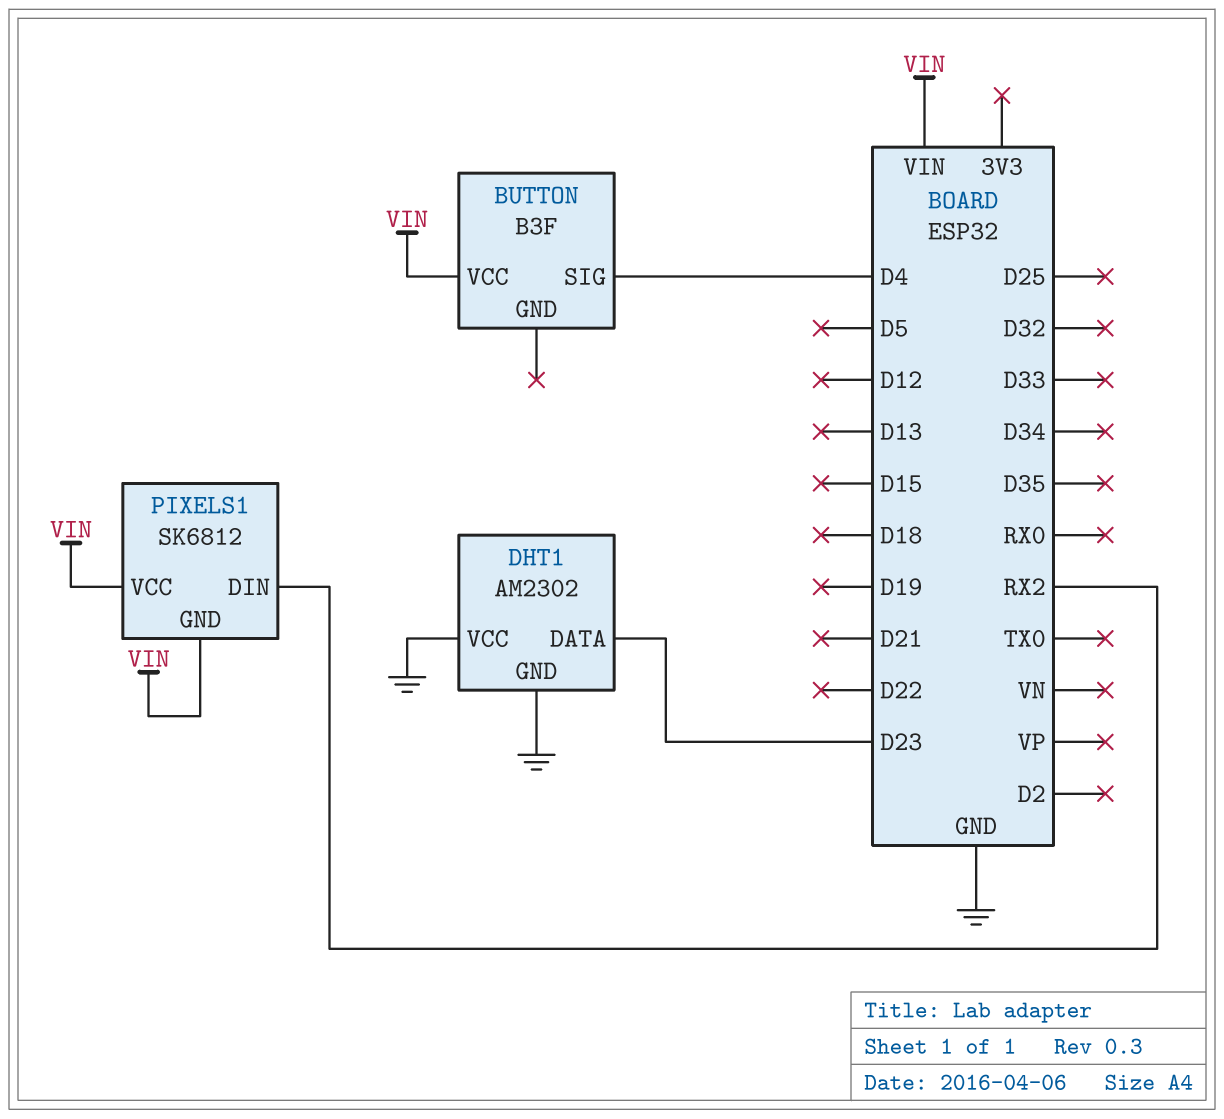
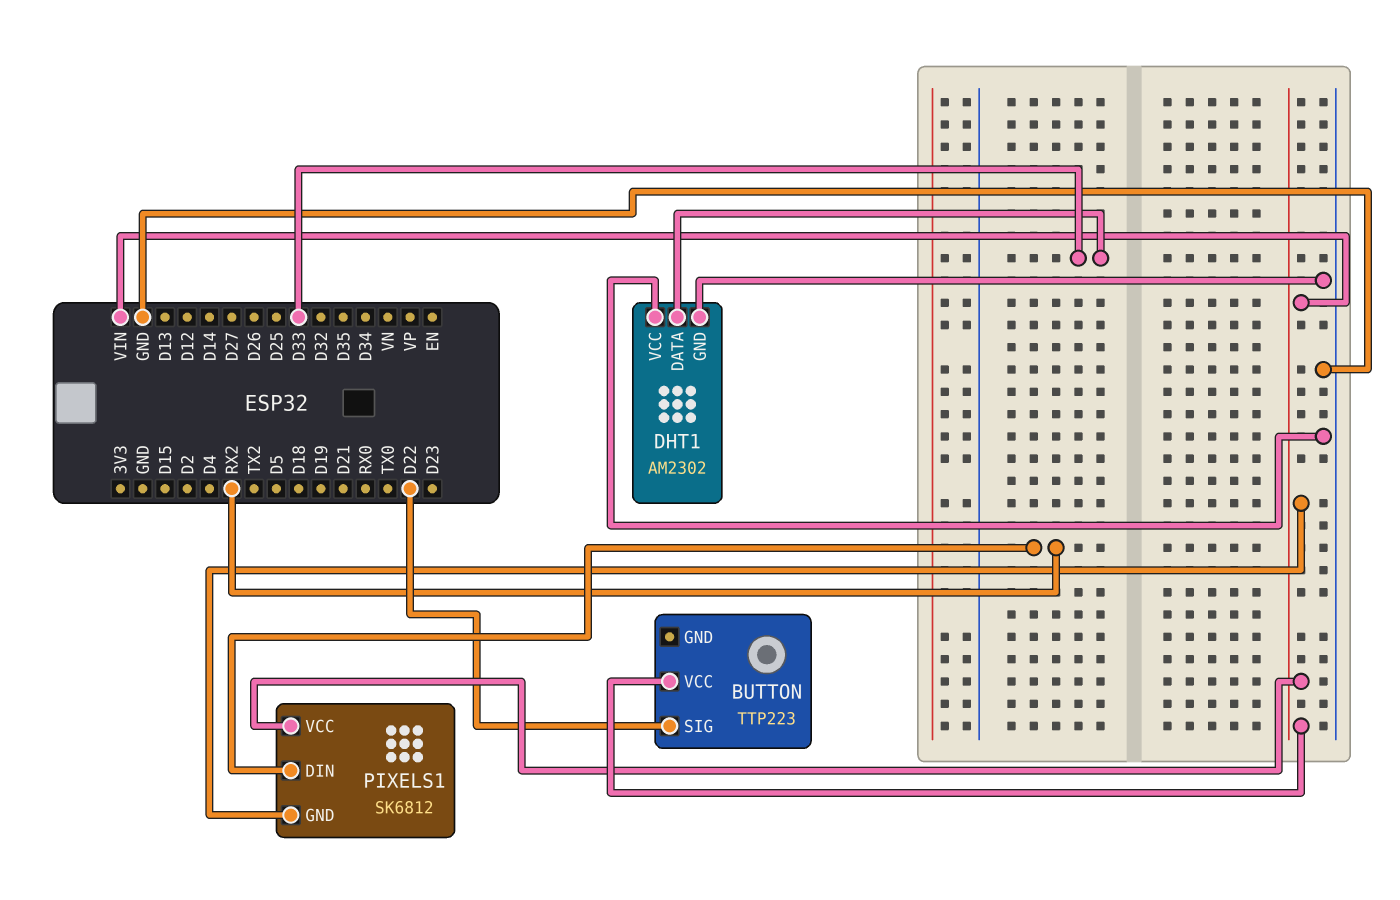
BUTTON: B3F -> TTP223
BUTTON pin SIG: D4 -> D22
DHT1 pin DATA: D23 -> D33

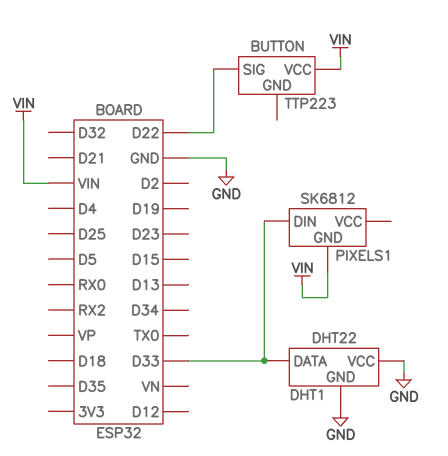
DHT1: AM2302 -> DHT22
PIXELS1 pin DIN: RX2 -> D33
PIXELS1 pin VCC: VIN -> none

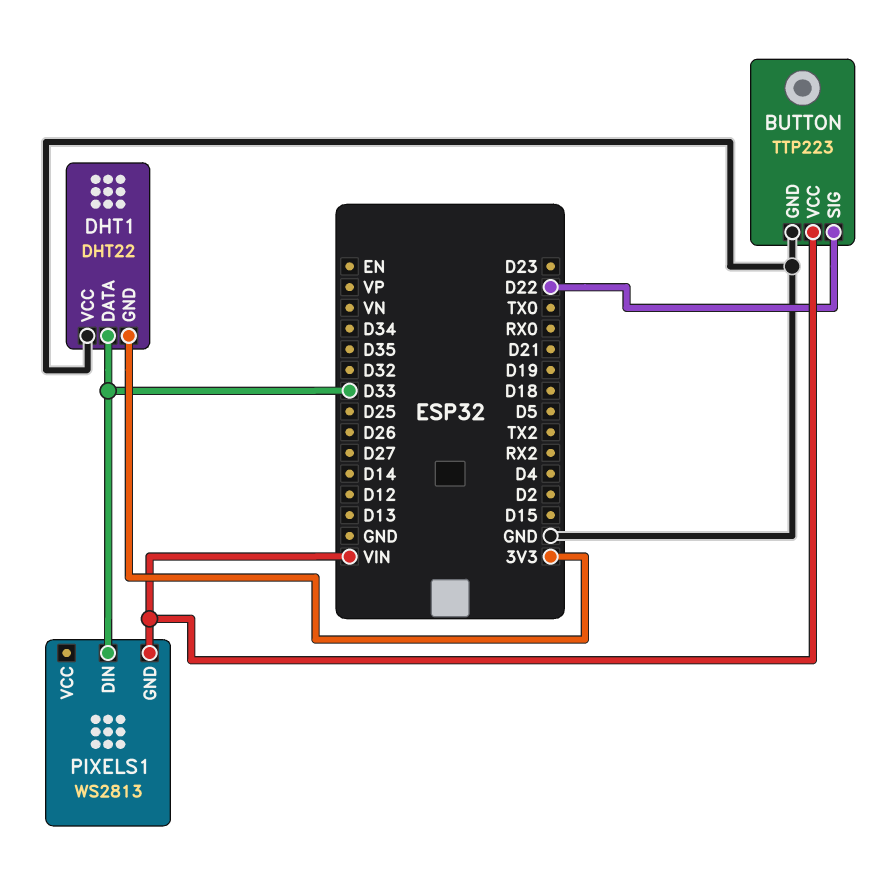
BUTTON pin GND: none -> GND
DHT1 pin GND: GND -> 3V3
PIXELS1: SK6812 -> WS2813

